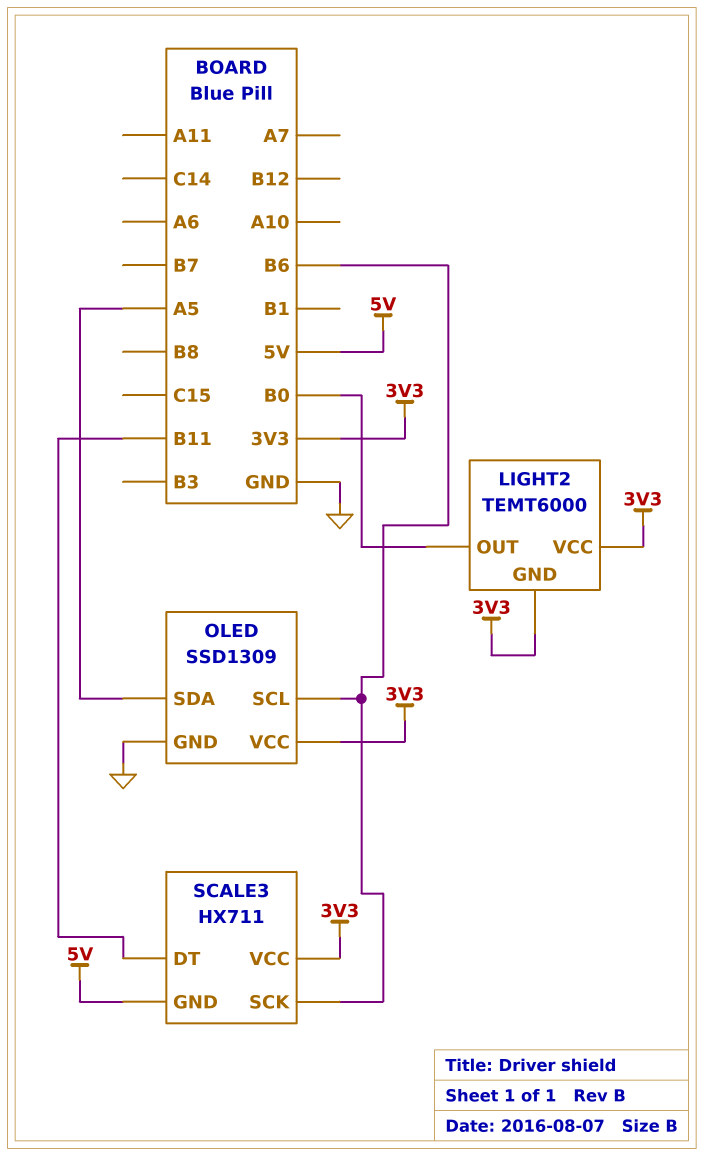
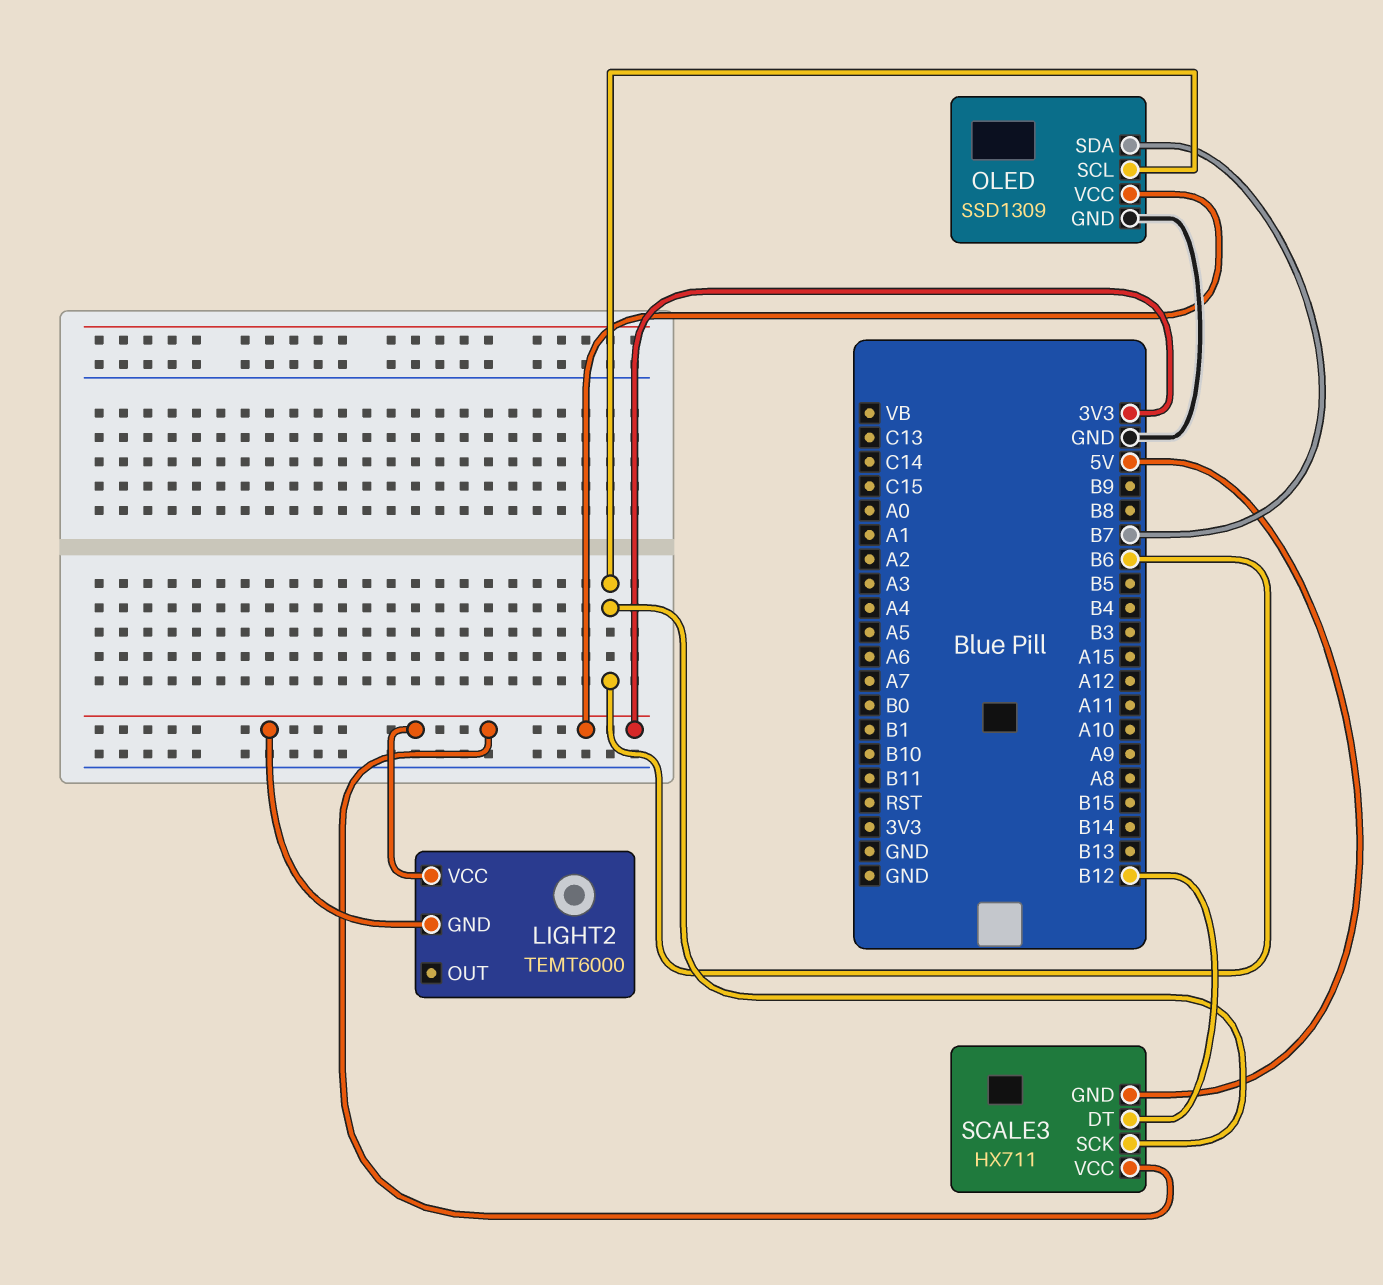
LIGHT2 pin OUT: B0 -> none
OLED pin SDA: A5 -> B7
SCALE3 pin DT: B11 -> B12

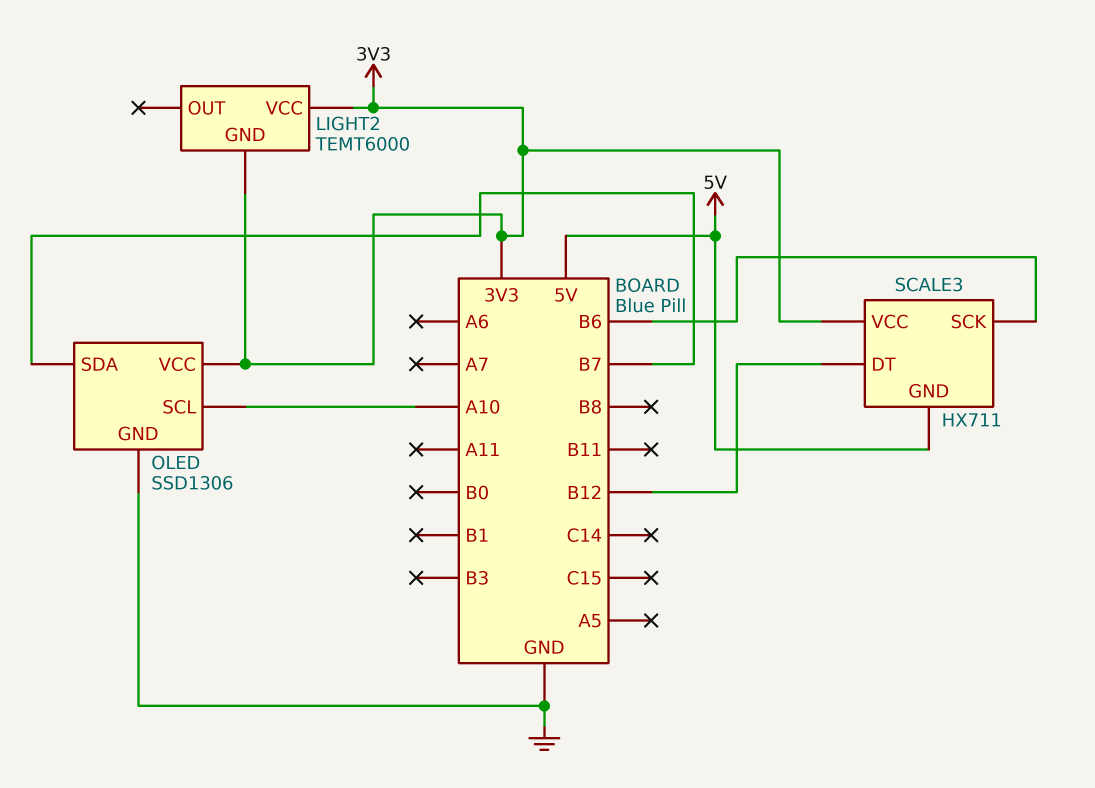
OLED: SSD1309 -> SSD1306
OLED pin SCL: B6 -> A10

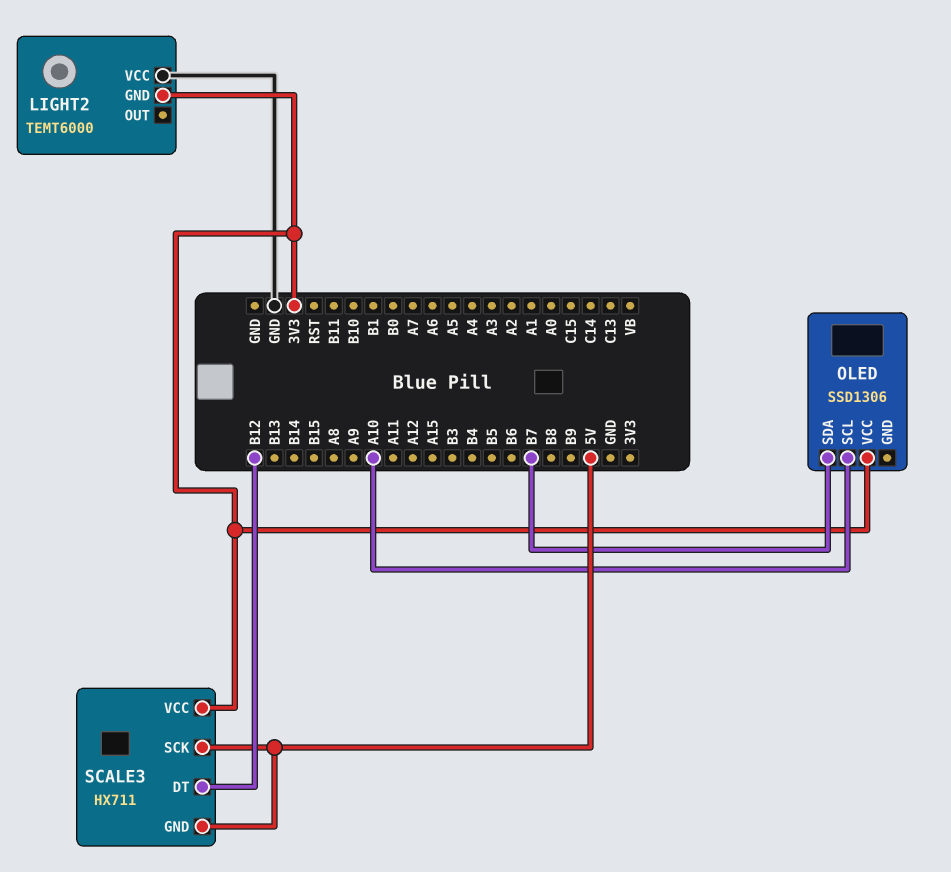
LIGHT2 pin VCC: 3V3 -> GND
OLED pin GND: GND -> none
SCALE3 pin SCK: B6 -> 5V

